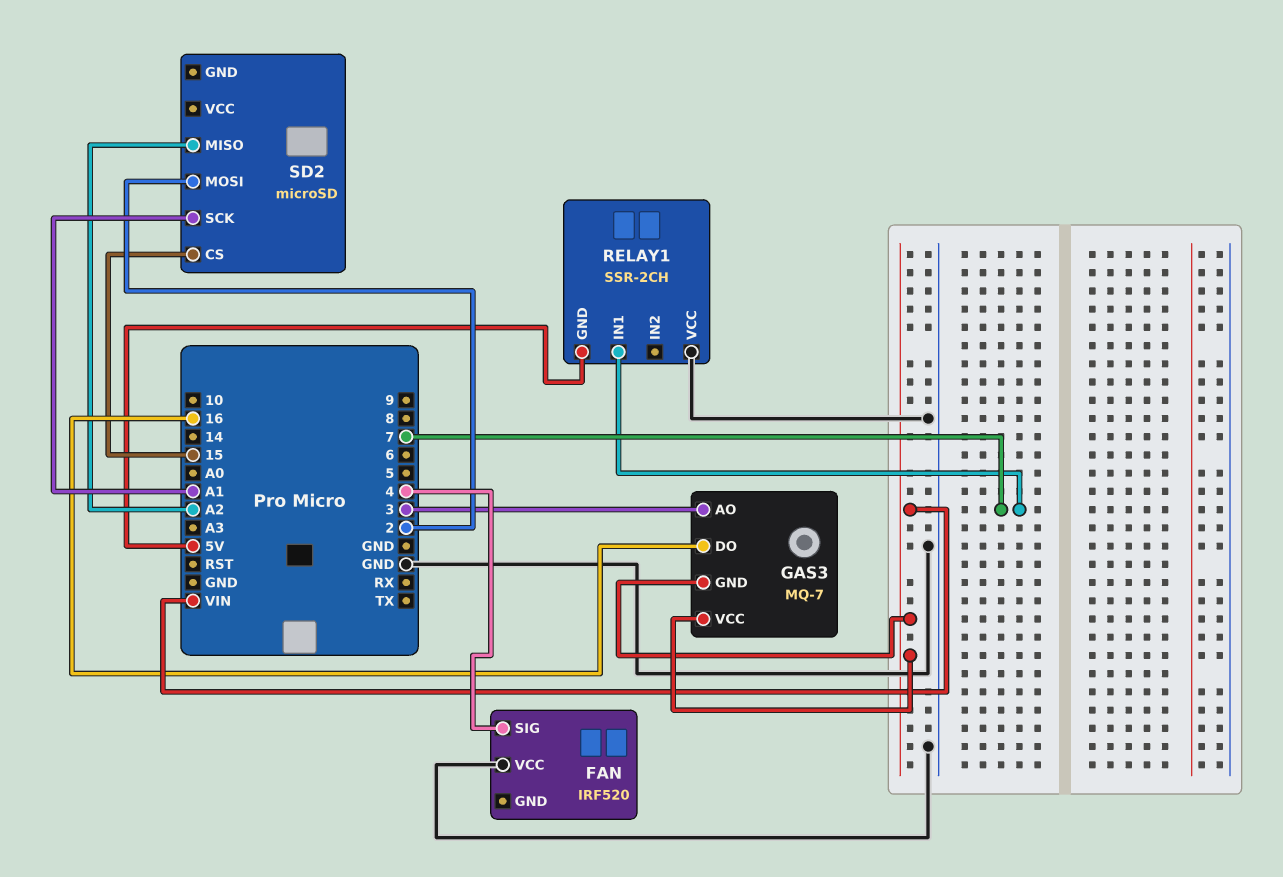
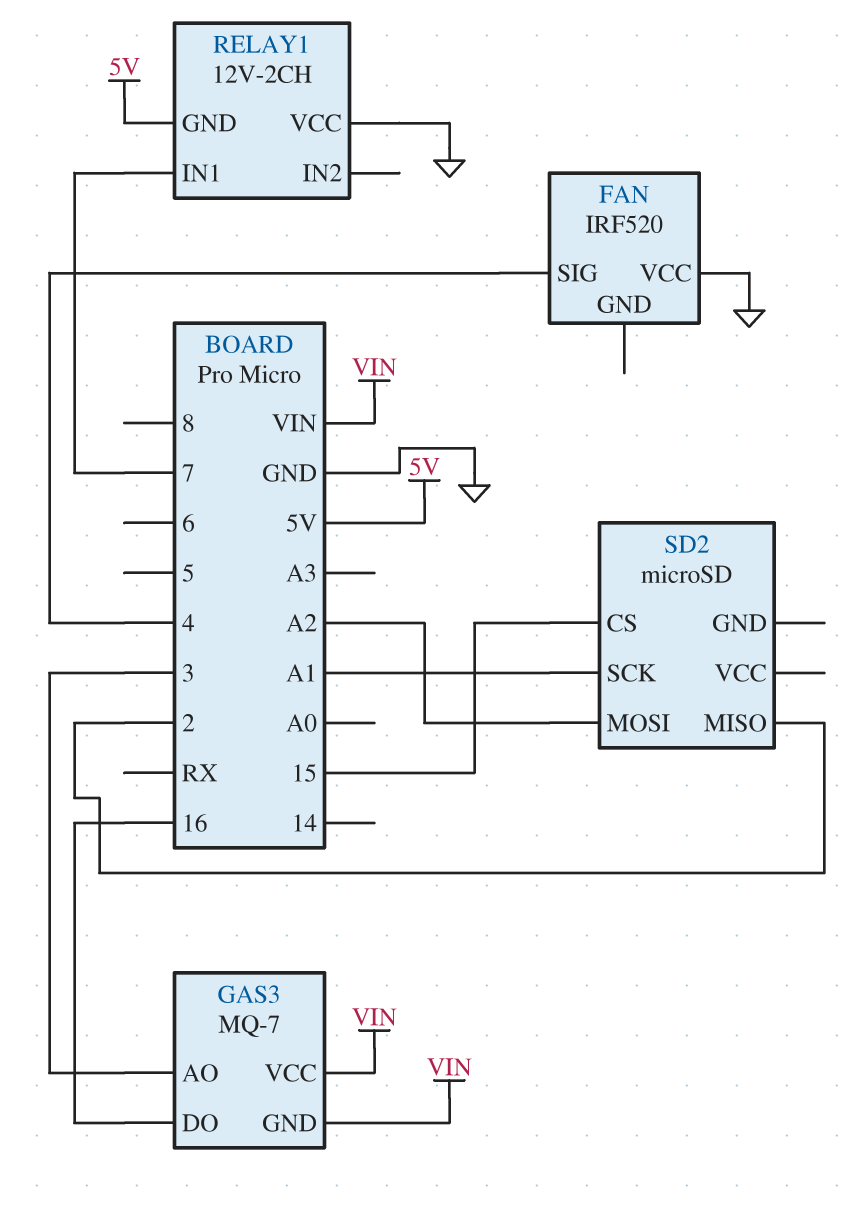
RELAY1: SSR-2CH -> 12V-2CH
SD2 pin MISO: A2 -> 2
SD2 pin MOSI: 2 -> A2

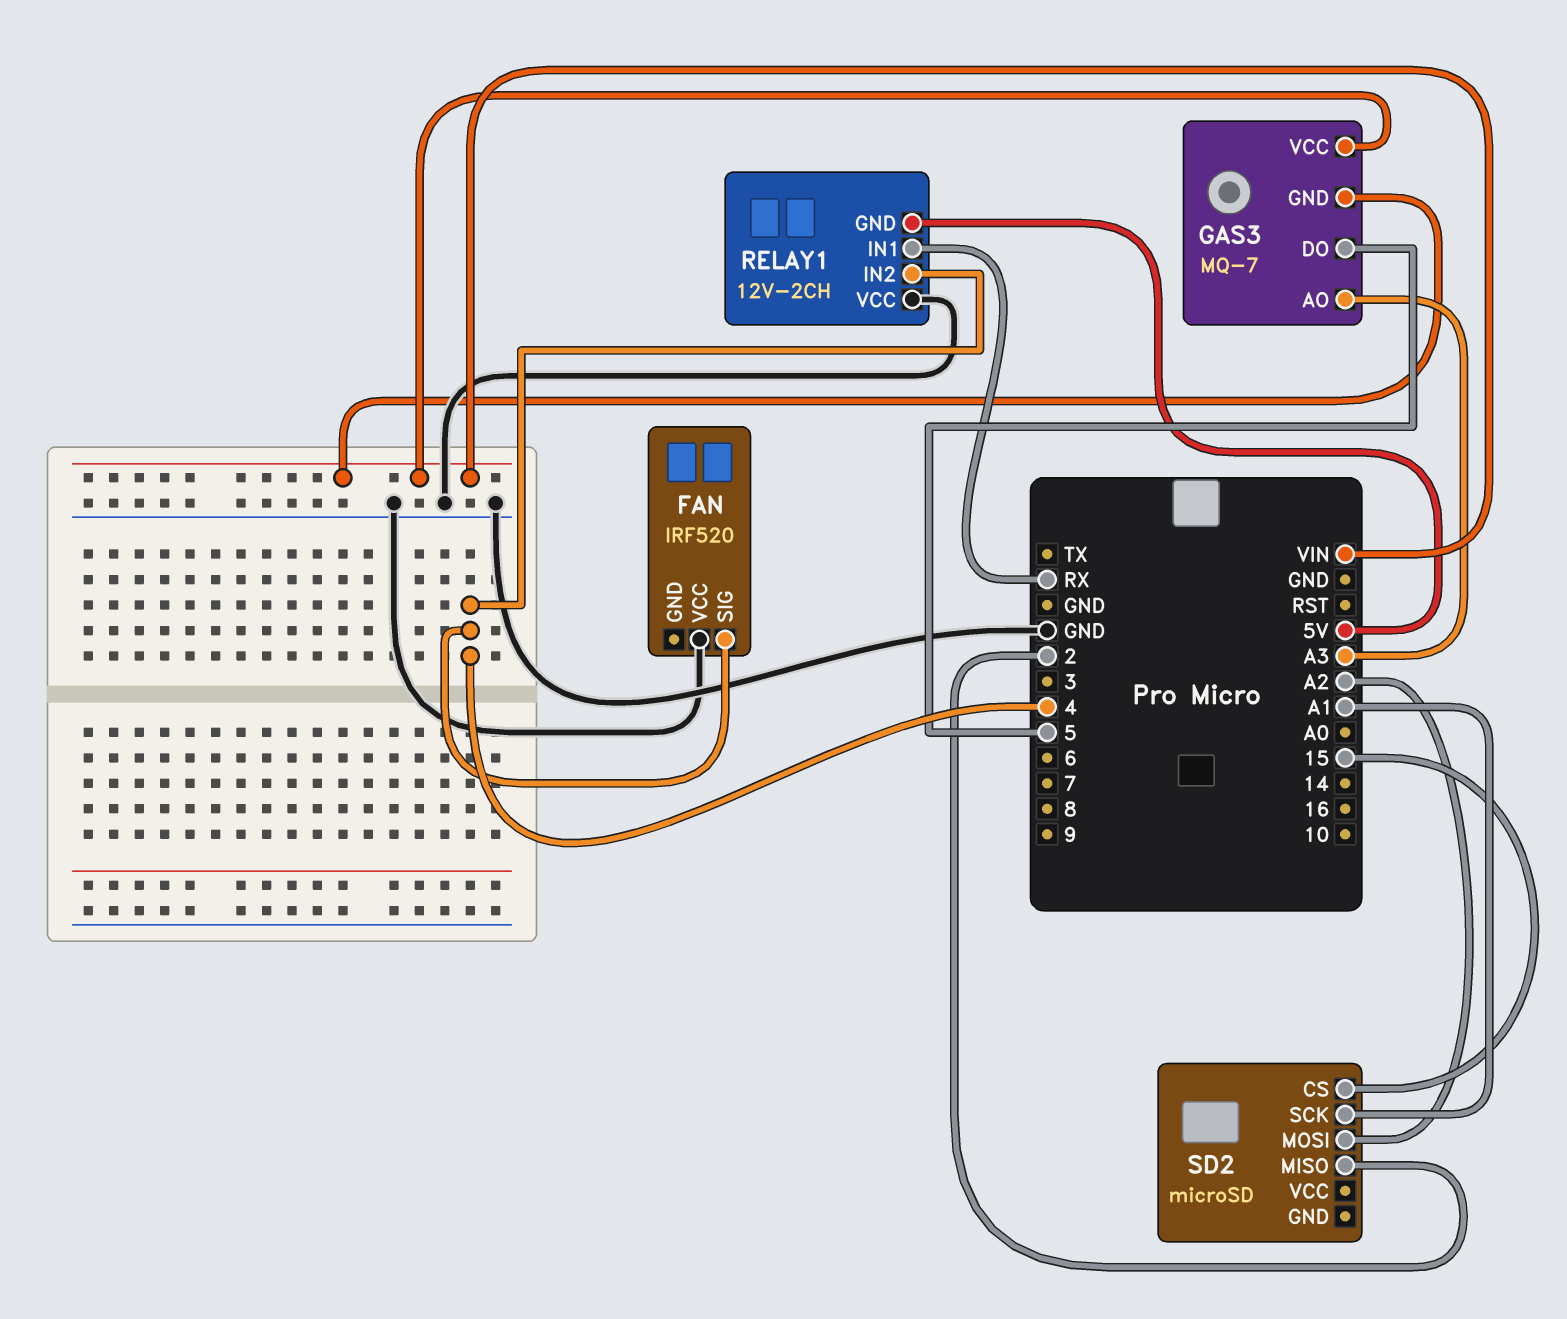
GAS3 pin AO: 3 -> A3
GAS3 pin DO: 16 -> 5
RELAY1 pin IN1: 7 -> RX
RELAY1 pin IN2: none -> 4

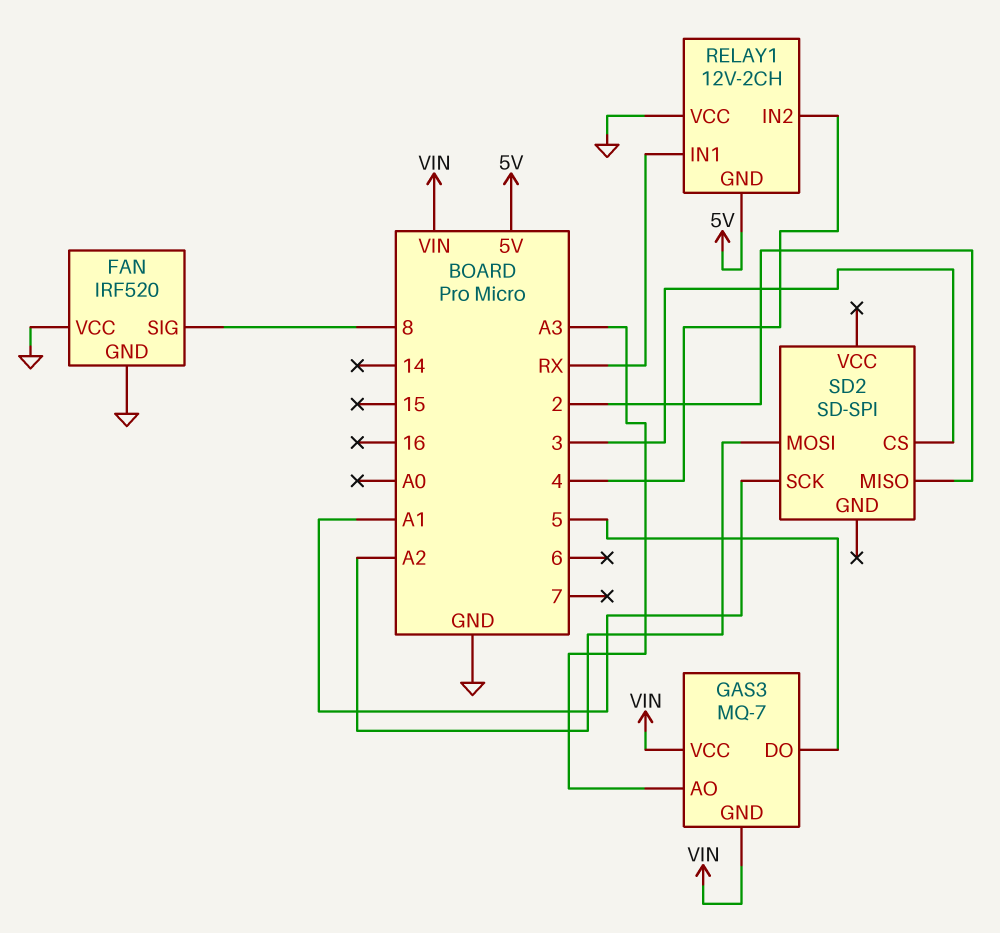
FAN pin GND: none -> GND
FAN pin SIG: 4 -> 8
SD2: microSD -> SD-SPI
SD2 pin CS: 15 -> 3

